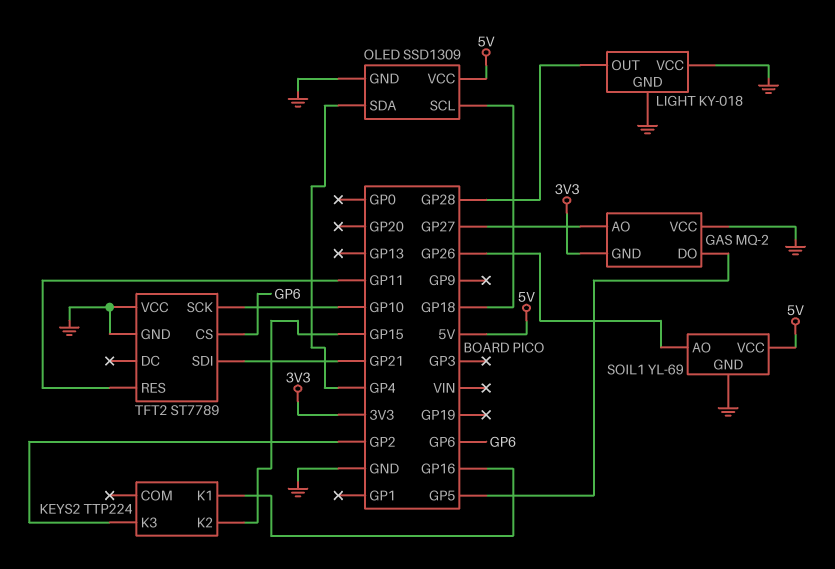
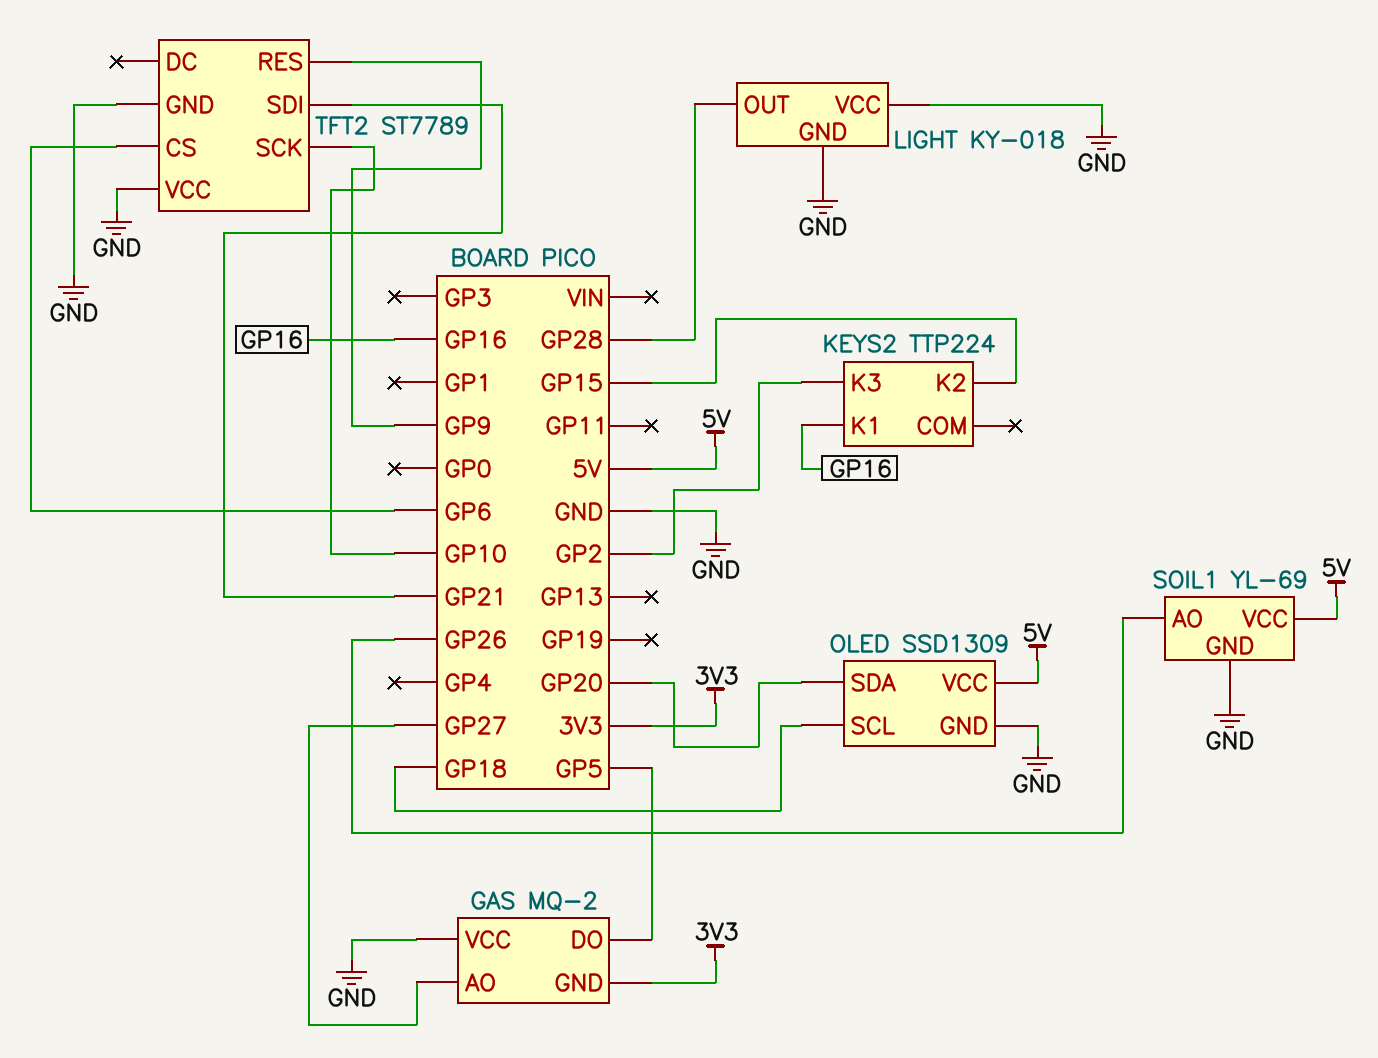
OLED pin SDA: GP4 -> GP20
TFT2 pin RES: GP11 -> GP9

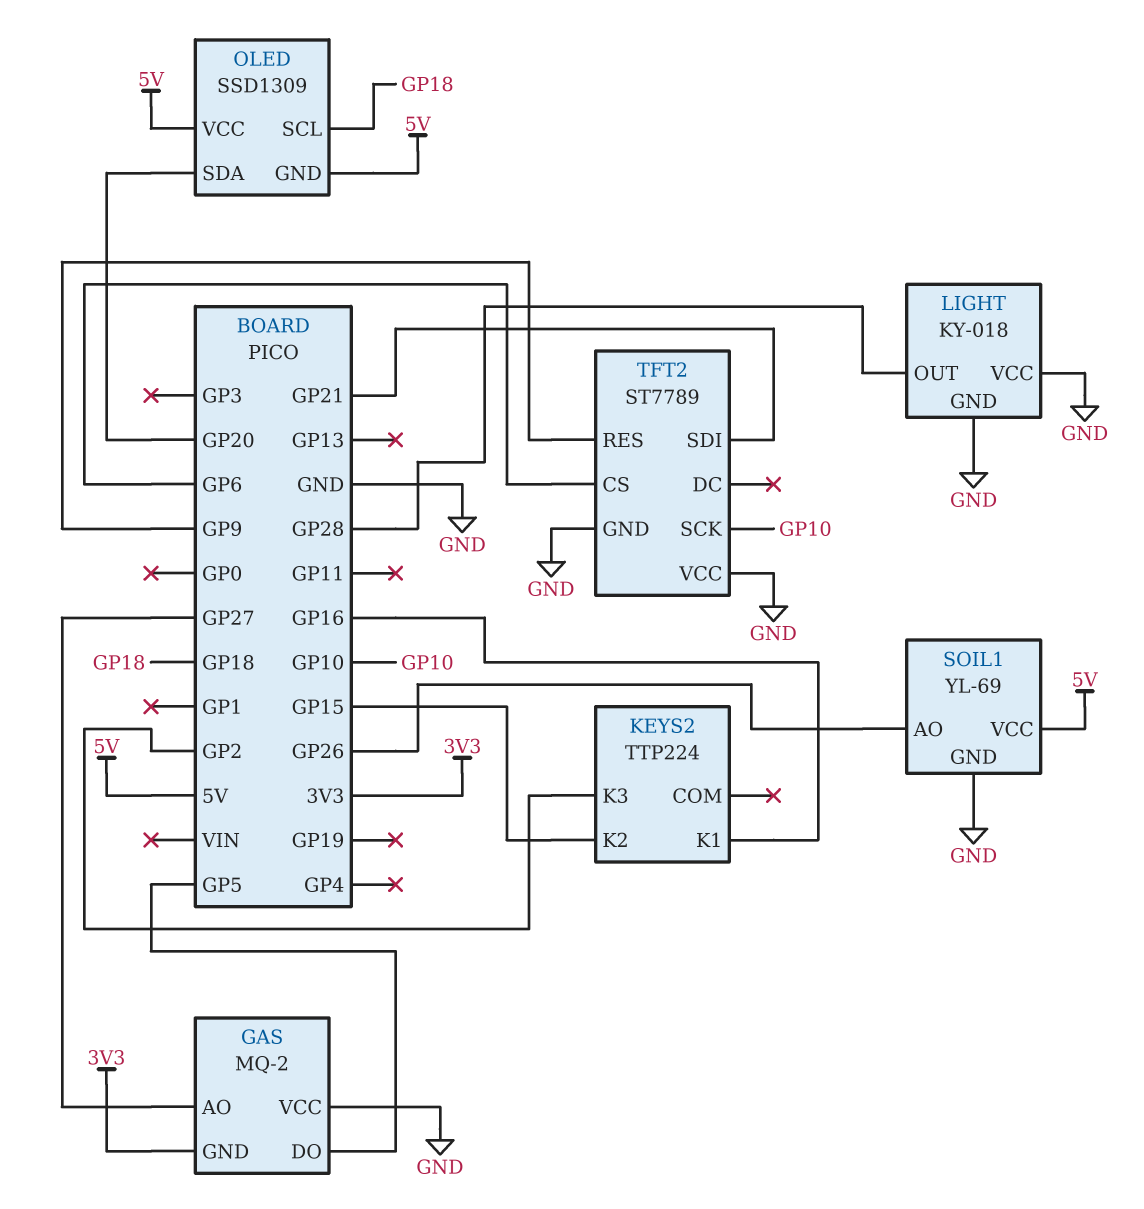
OLED pin GND: GND -> 5V

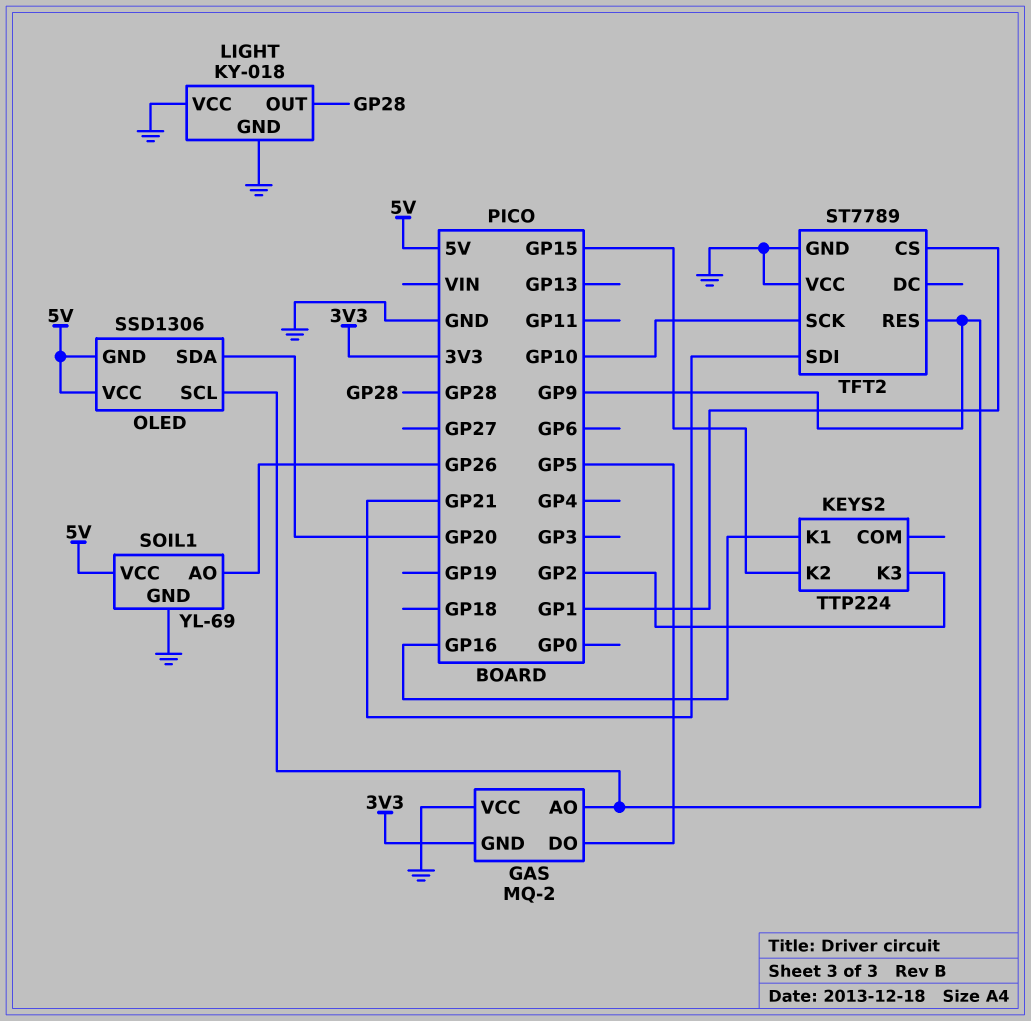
GAS pin AO: GP27 -> GP9
OLED: SSD1309 -> SSD1306
OLED pin SCL: GP18 -> GP9
TFT2 pin CS: GP6 -> GP1

